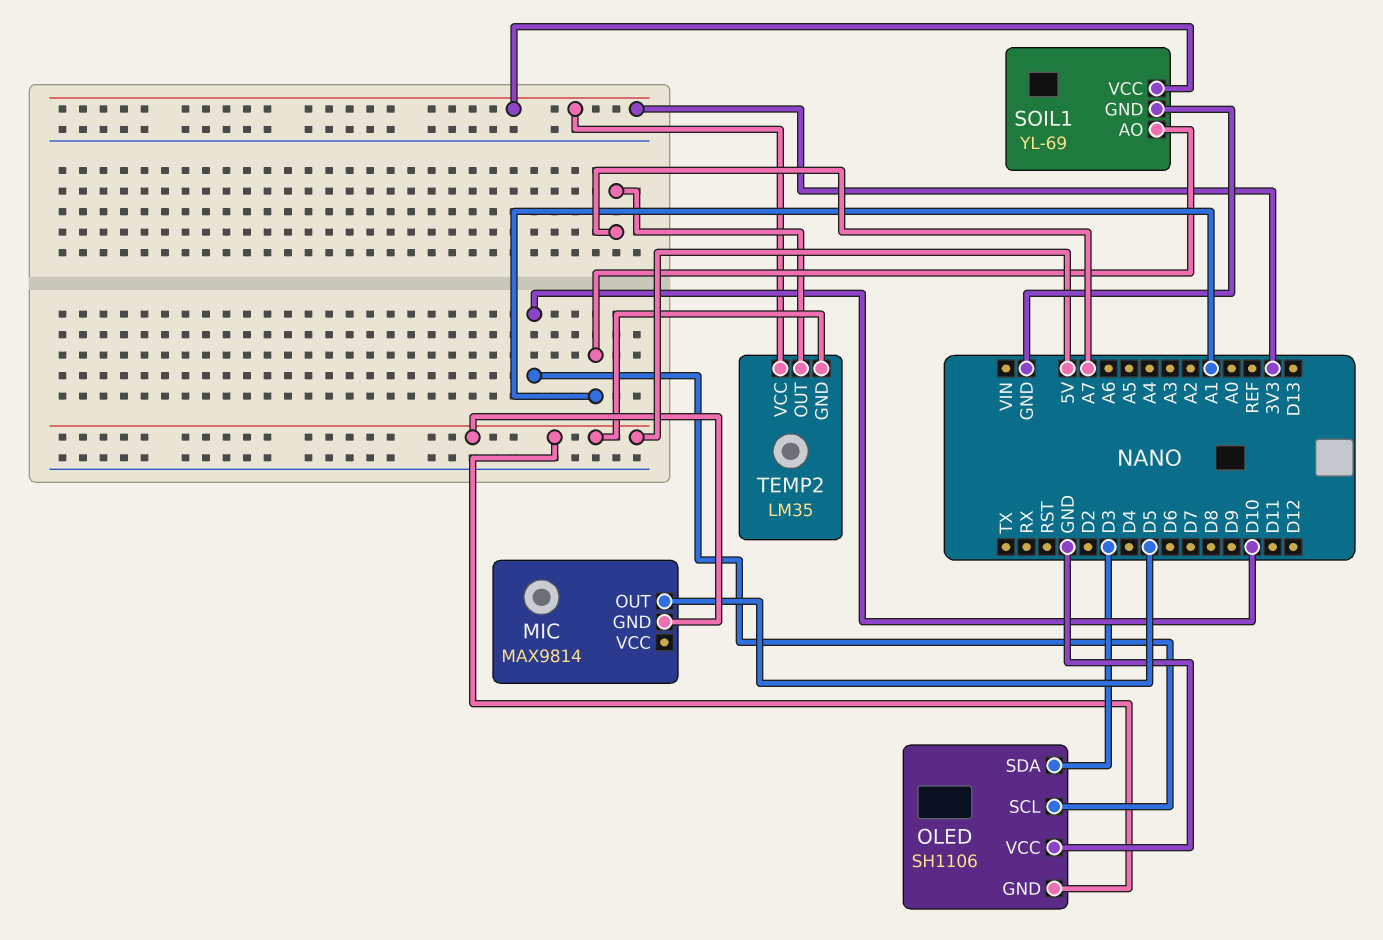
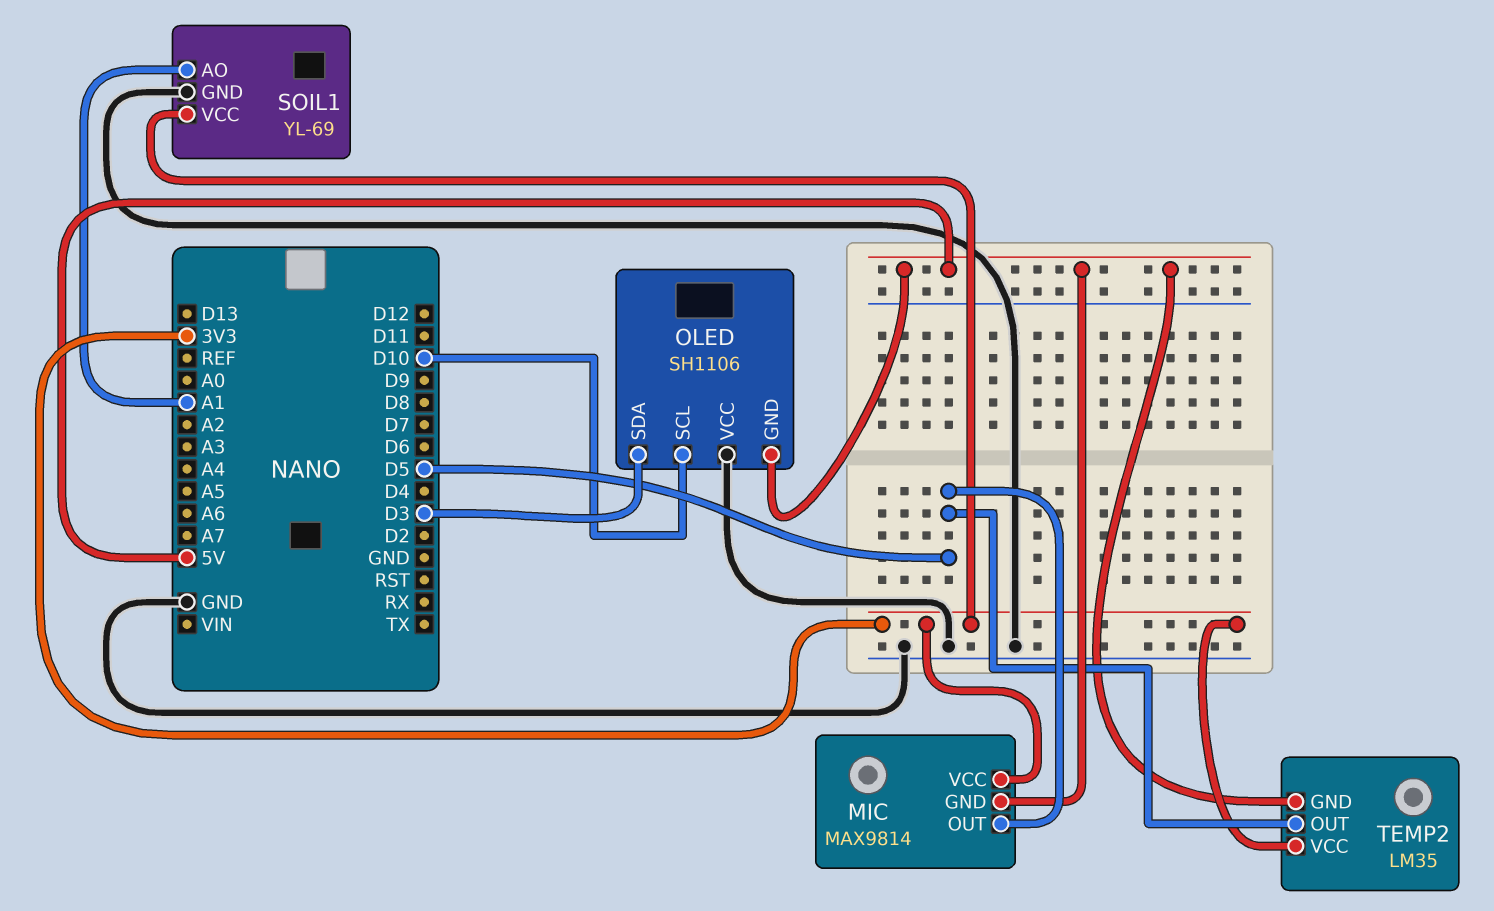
MIC pin VCC: none -> 3V3
TEMP2 pin OUT: A7 -> D5

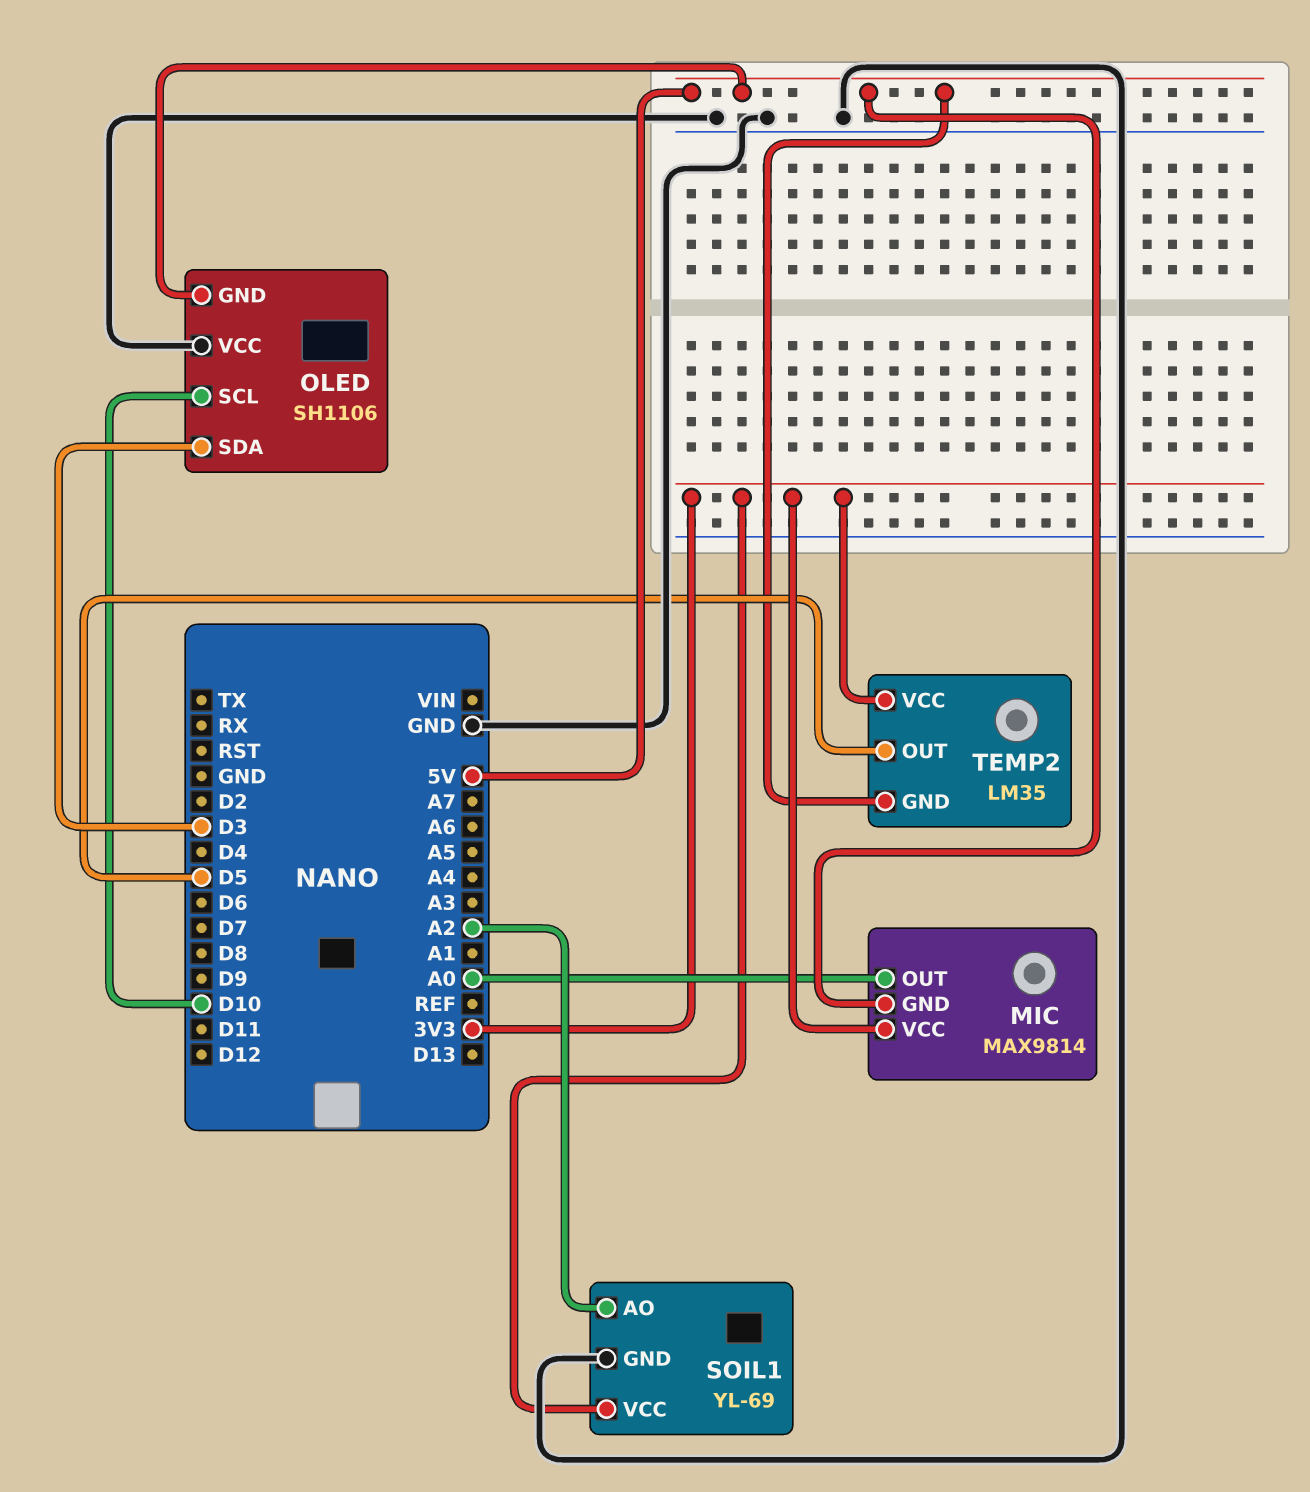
MIC pin OUT: D5 -> A0
SOIL1 pin AO: A1 -> A2

